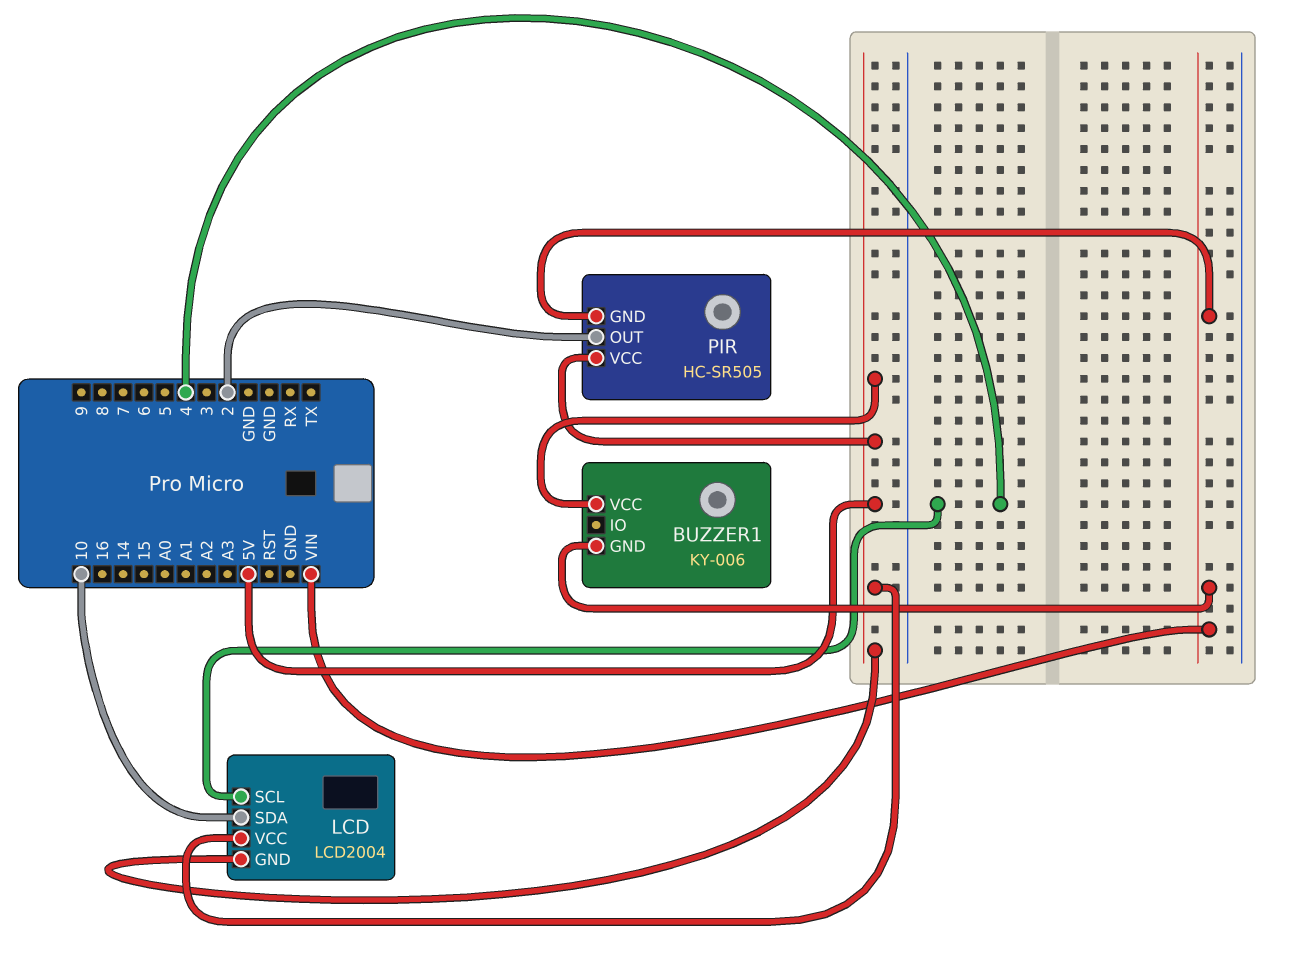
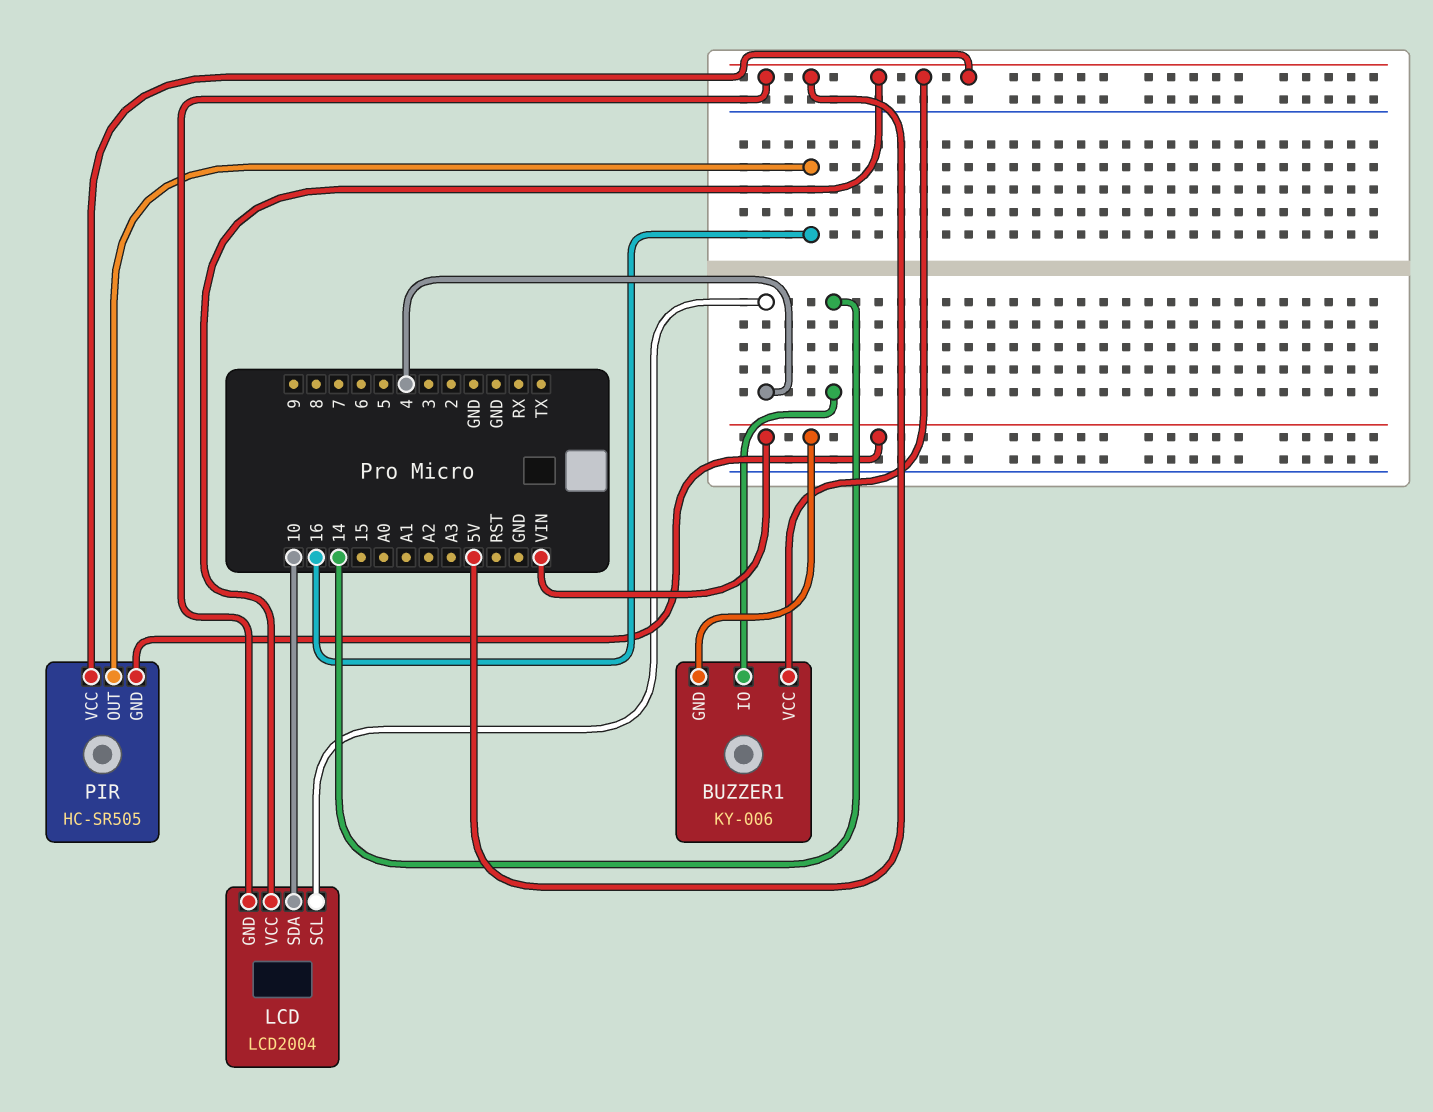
BUZZER1 pin IO: none -> 14
PIR pin OUT: 2 -> 16

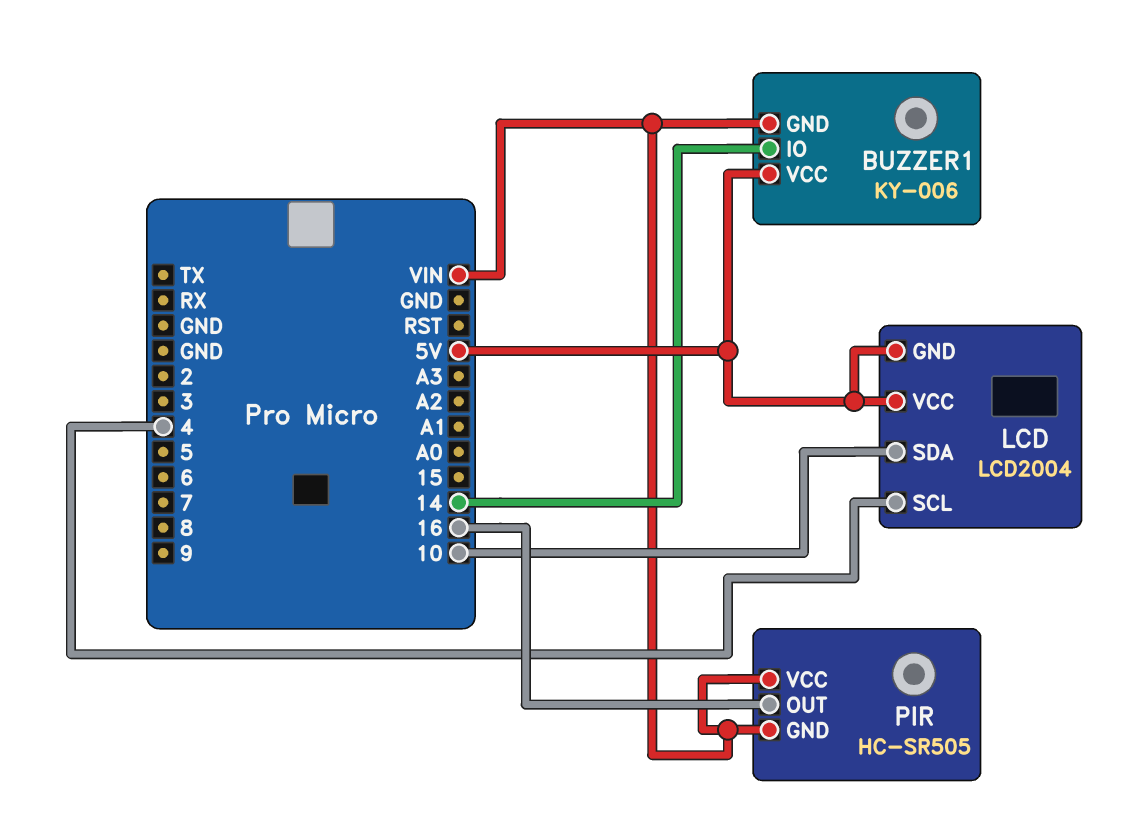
PIR pin VCC: 5V -> VIN

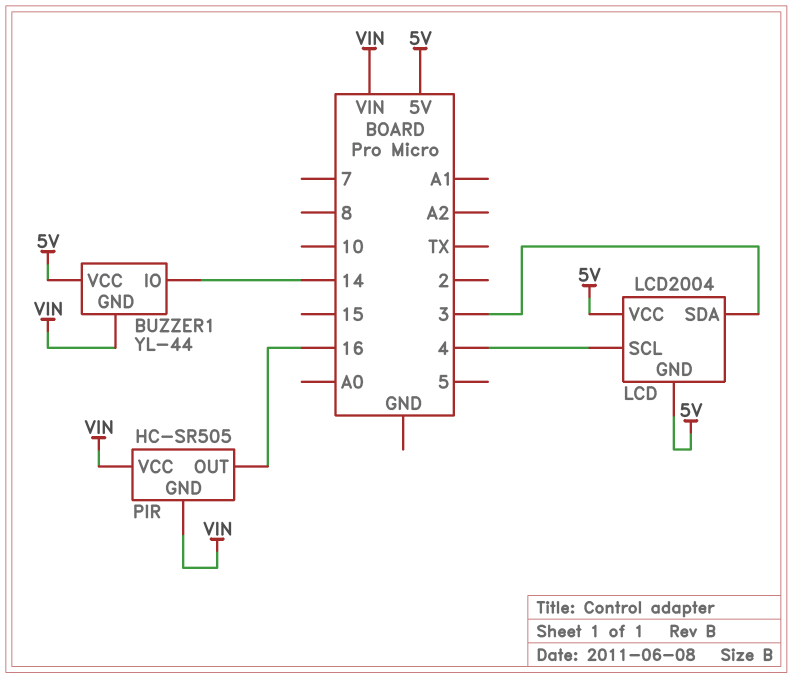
BUZZER1: KY-006 -> YL-44
LCD pin SDA: 10 -> 3

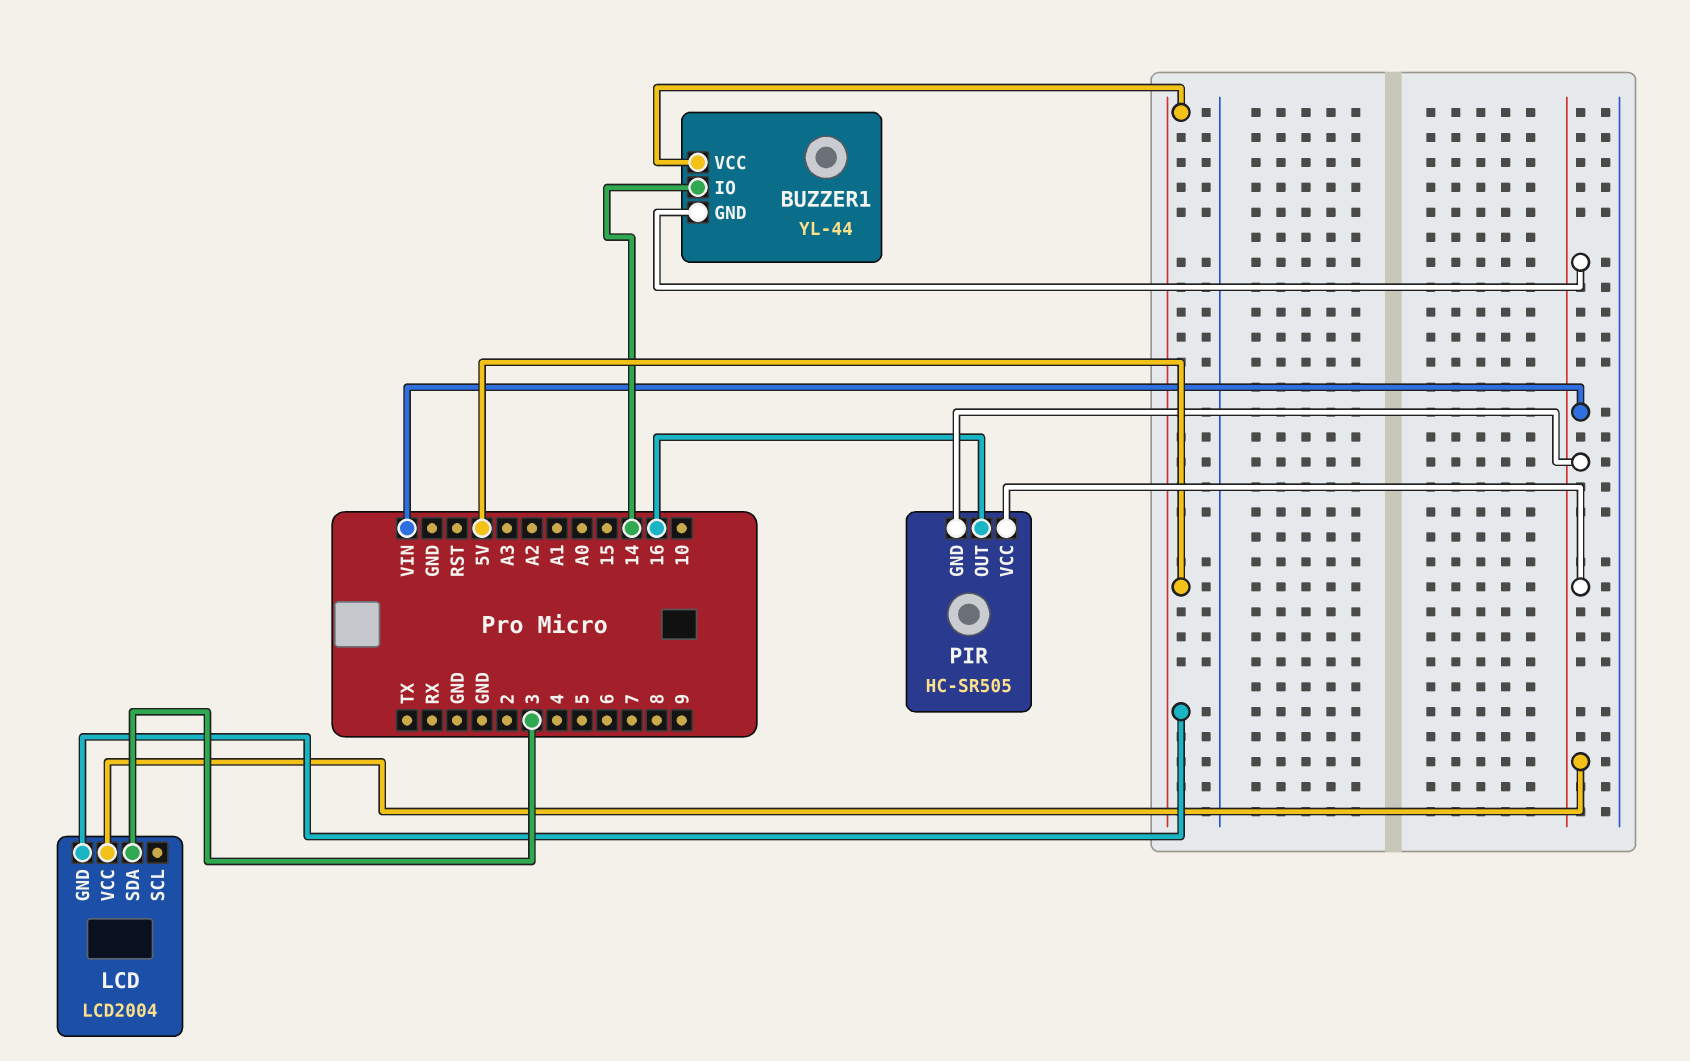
LCD pin SCL: 4 -> none
LCD pin VCC: 5V -> VIN

